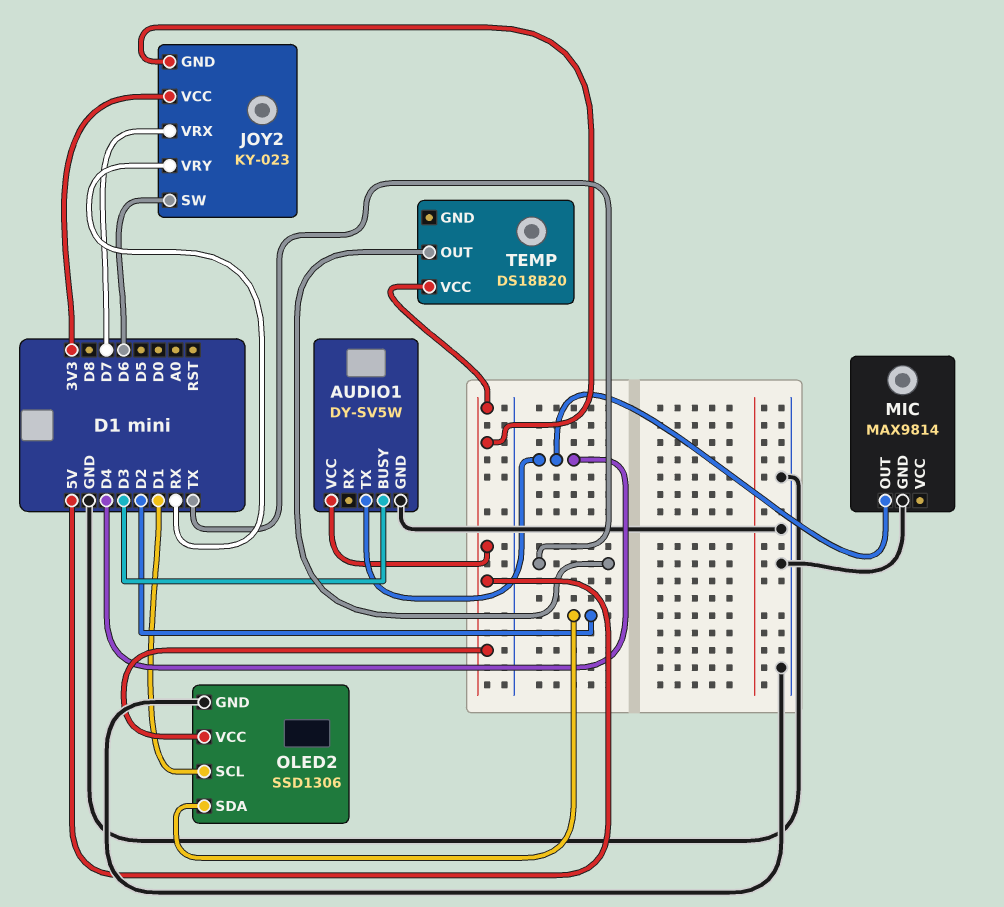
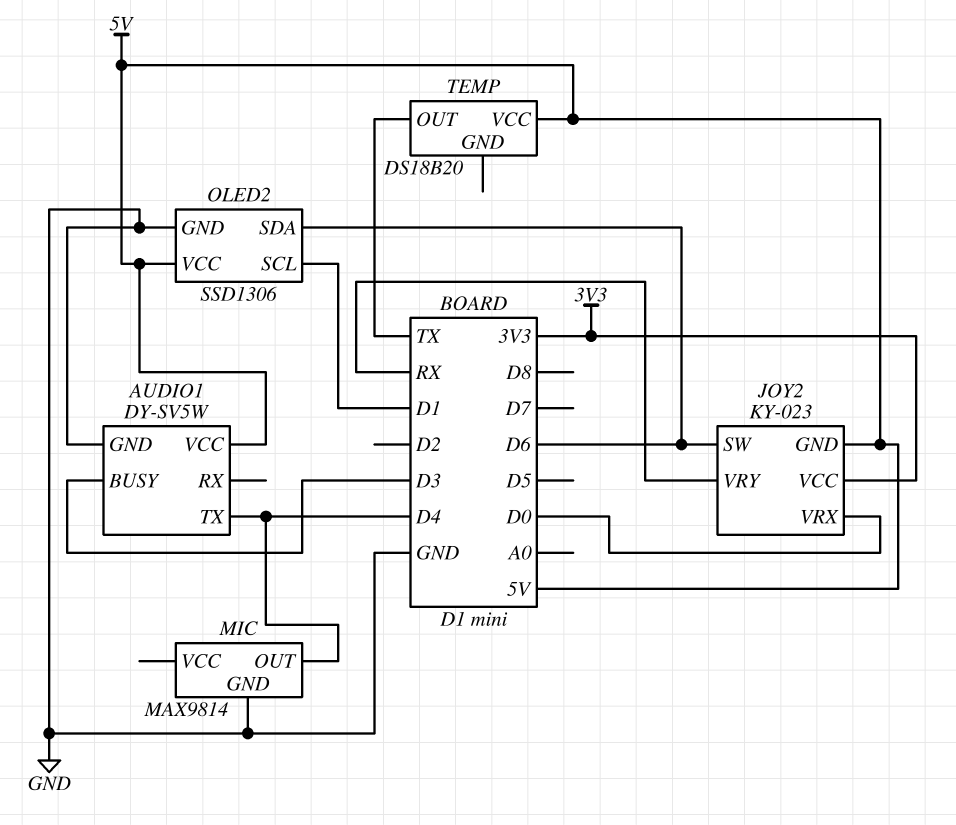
JOY2 pin VRX: D7 -> D0
OLED2 pin SDA: D2 -> D6

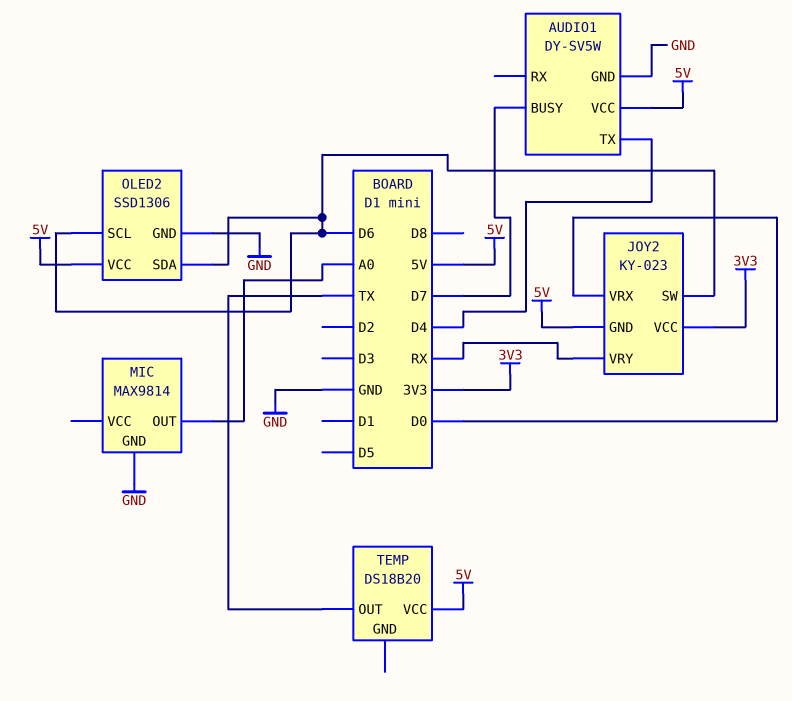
AUDIO1 pin BUSY: D3 -> D7
MIC pin OUT: D4 -> A0
OLED2 pin SCL: D1 -> D6

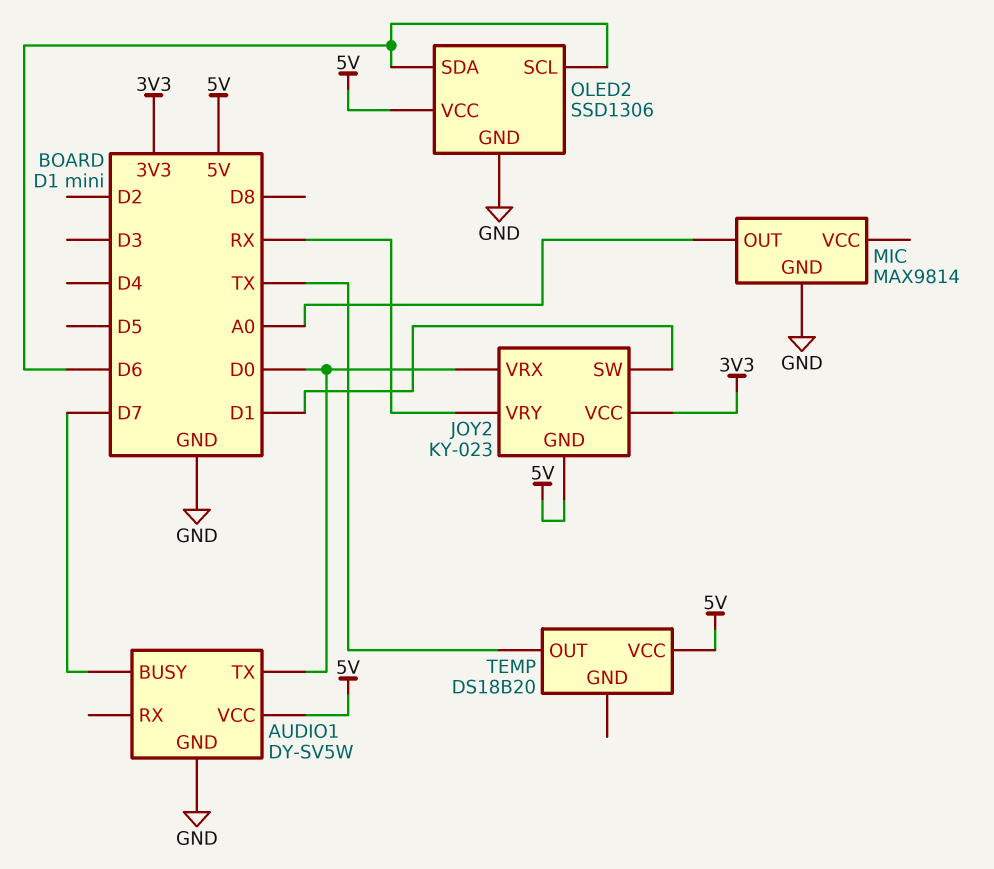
AUDIO1 pin TX: D4 -> D0
JOY2 pin SW: D6 -> D1

